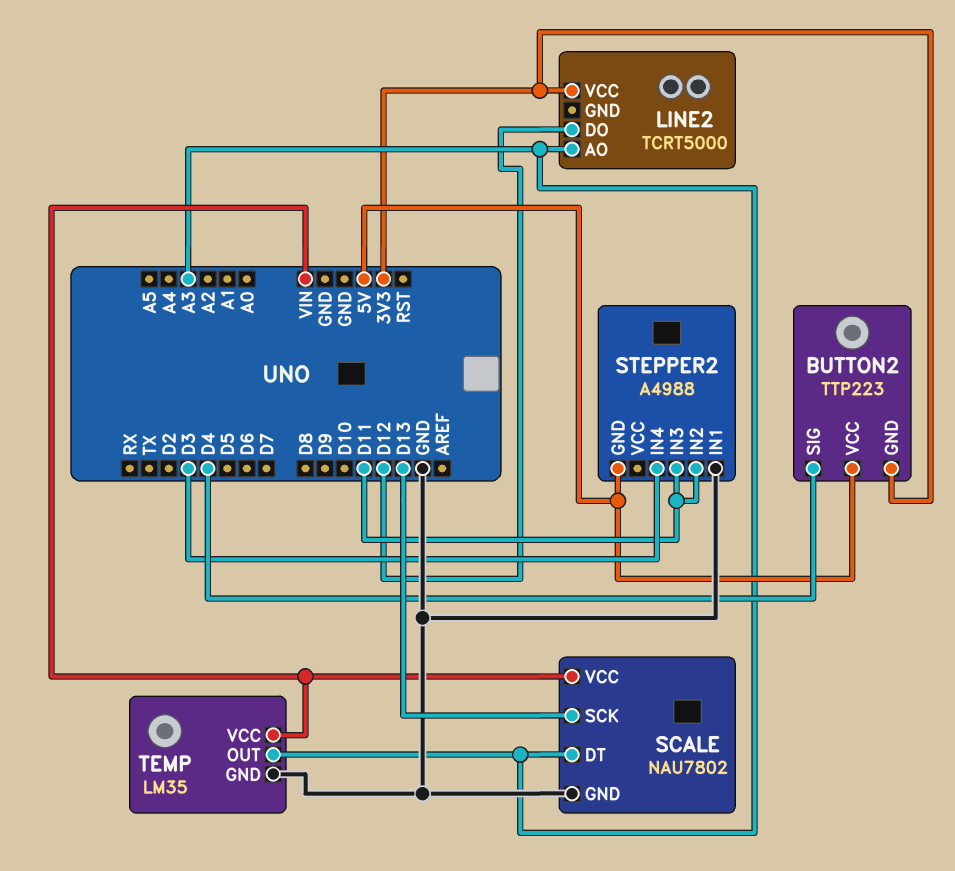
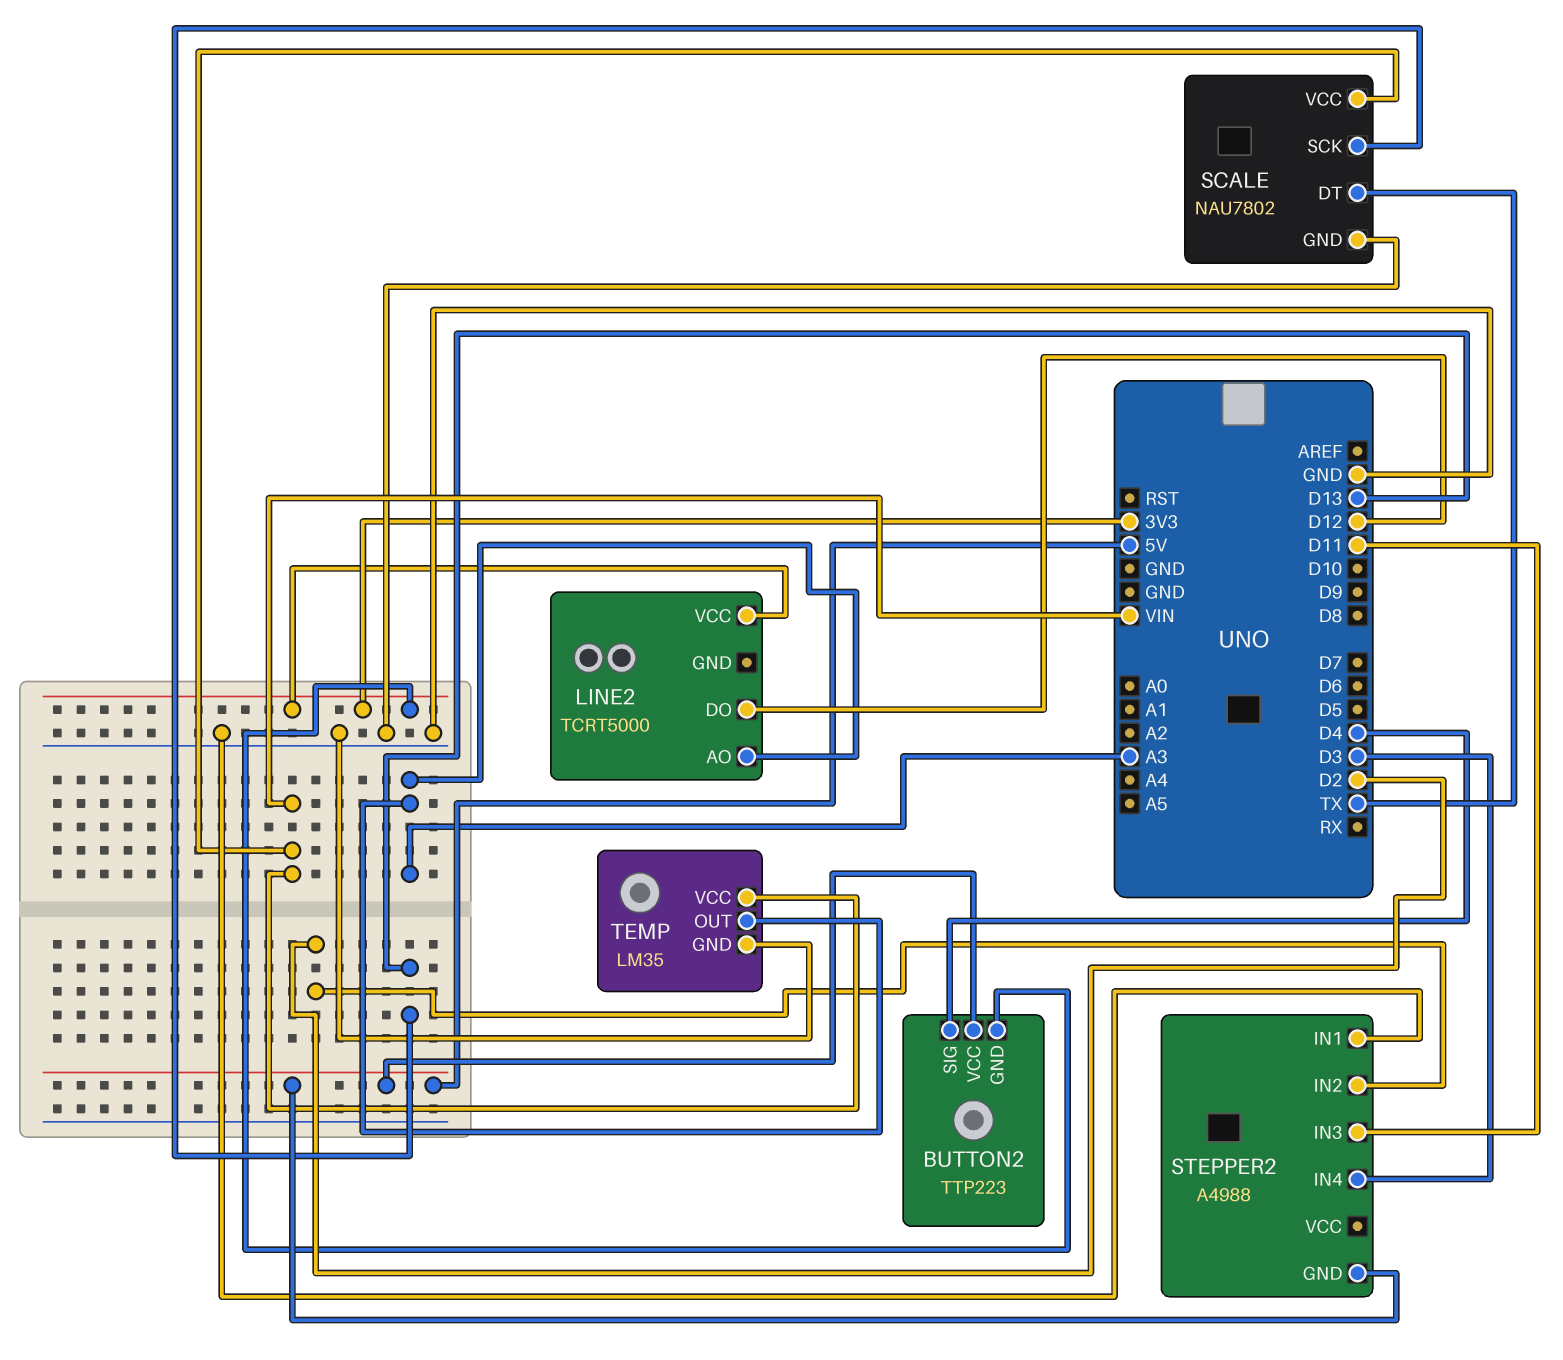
SCALE pin DT: A3 -> TX
STEPPER2 pin IN2: D11 -> D2

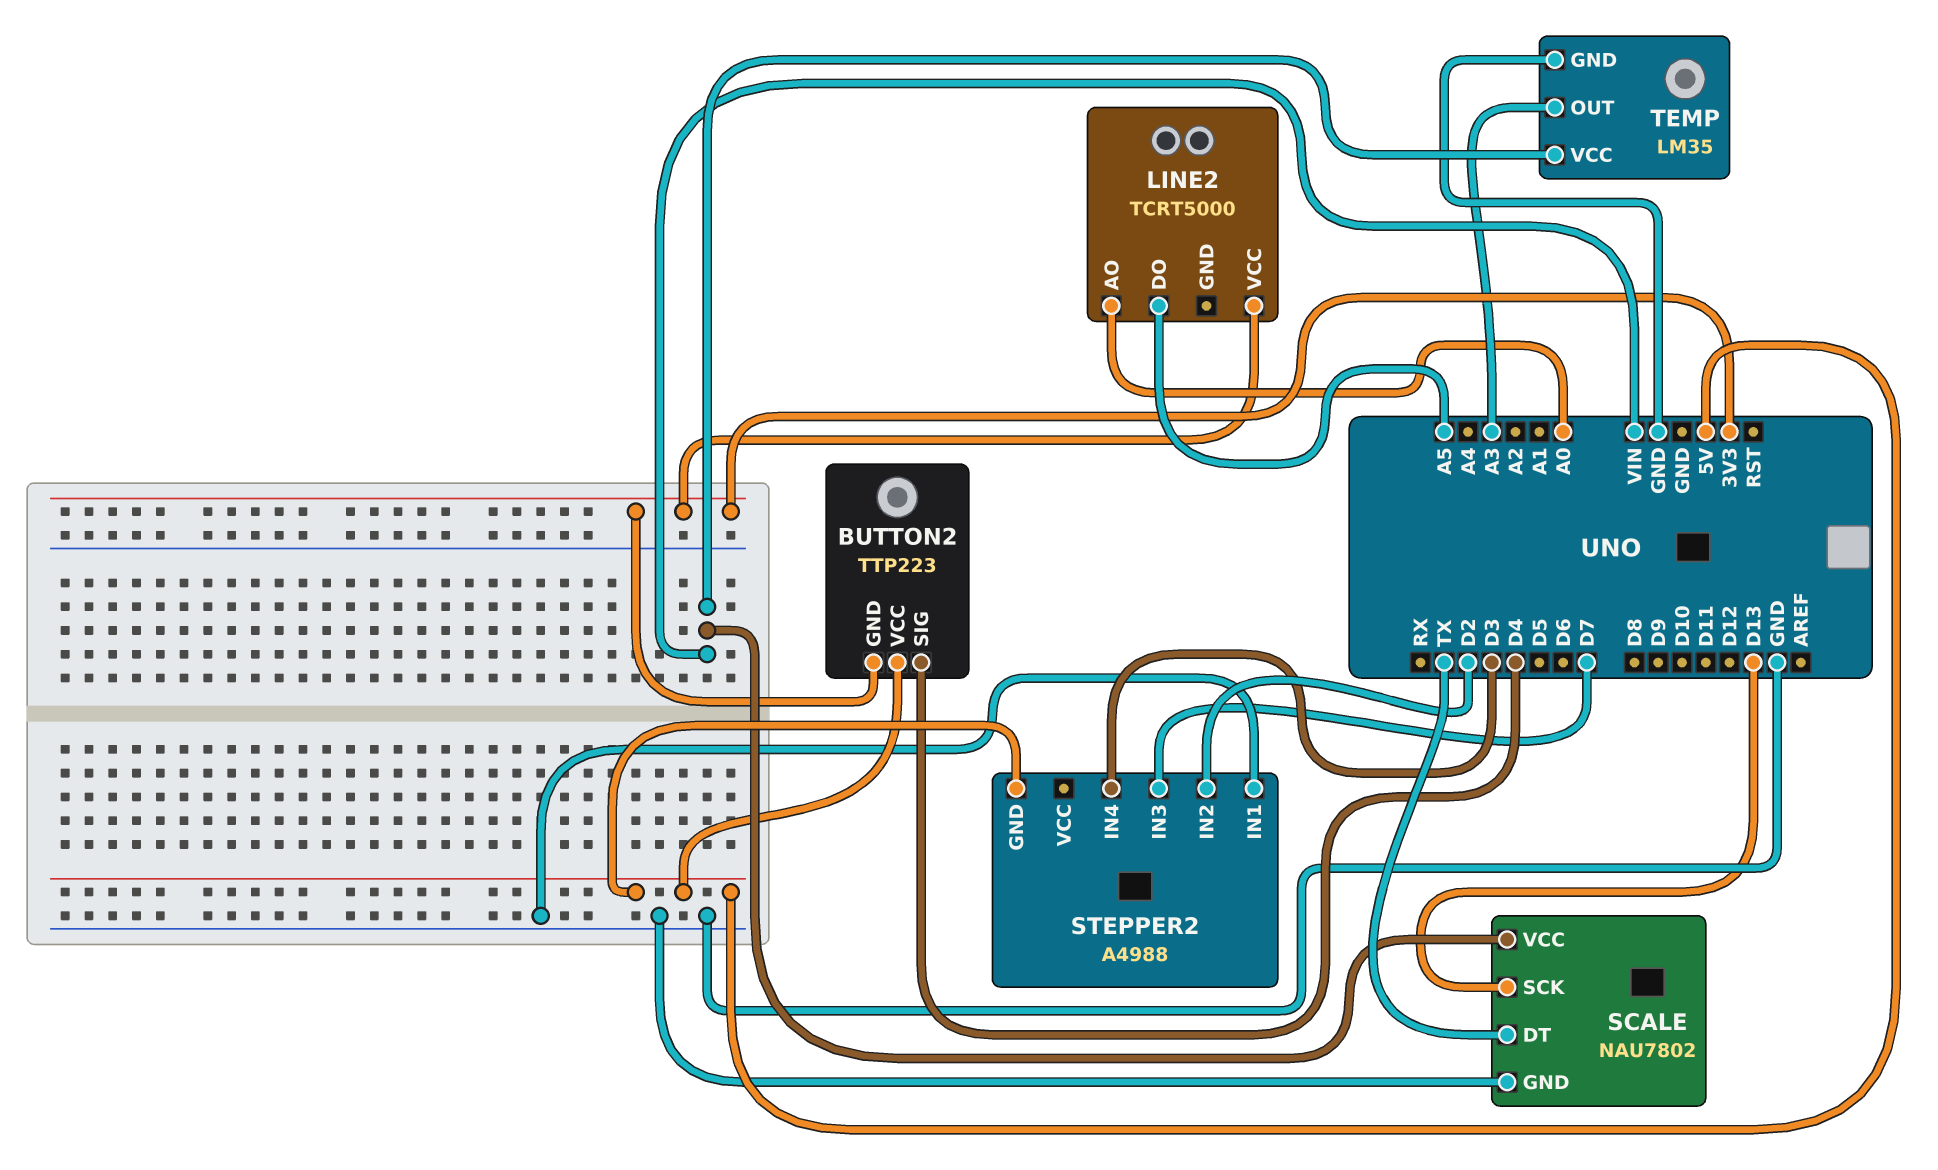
LINE2 pin AO: A3 -> A0
LINE2 pin DO: D12 -> A5
STEPPER2 pin IN3: D11 -> D7

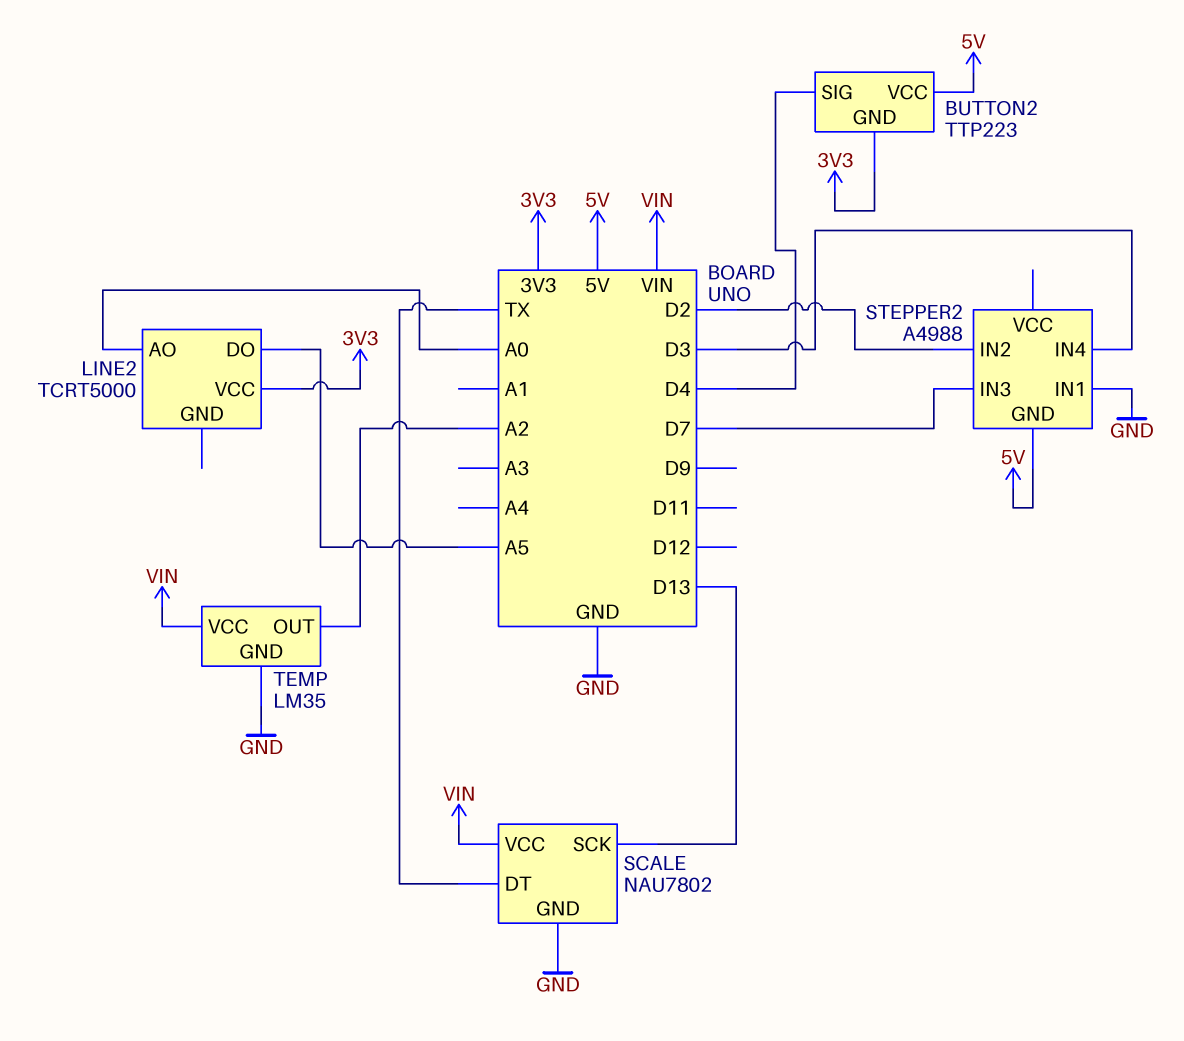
TEMP pin OUT: A3 -> A2

